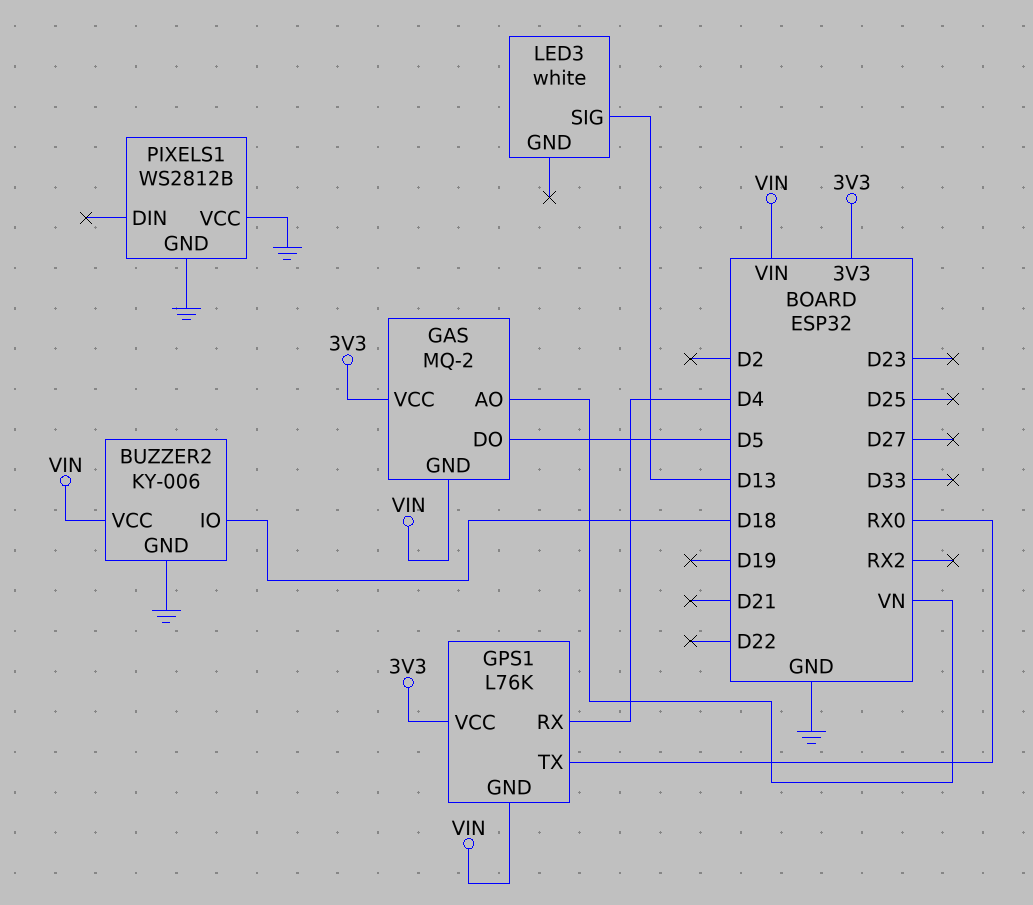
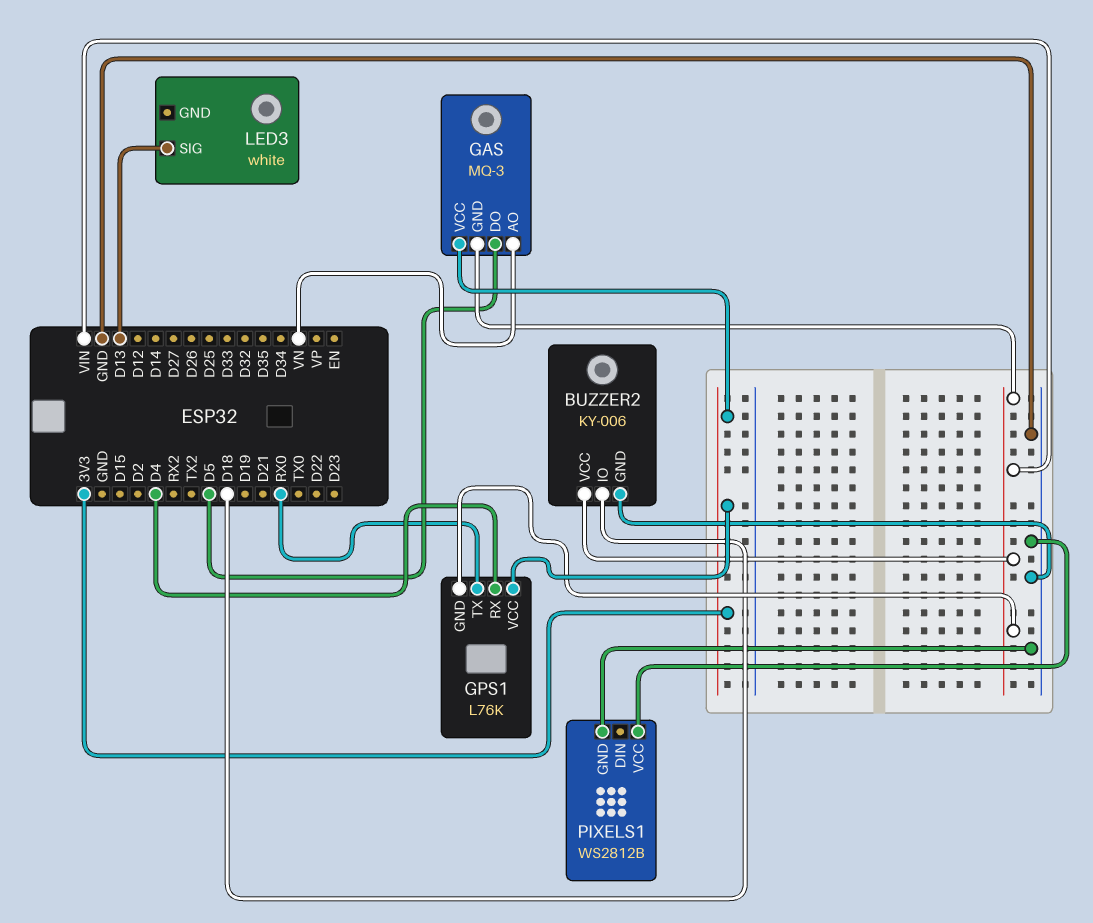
GAS: MQ-2 -> MQ-3

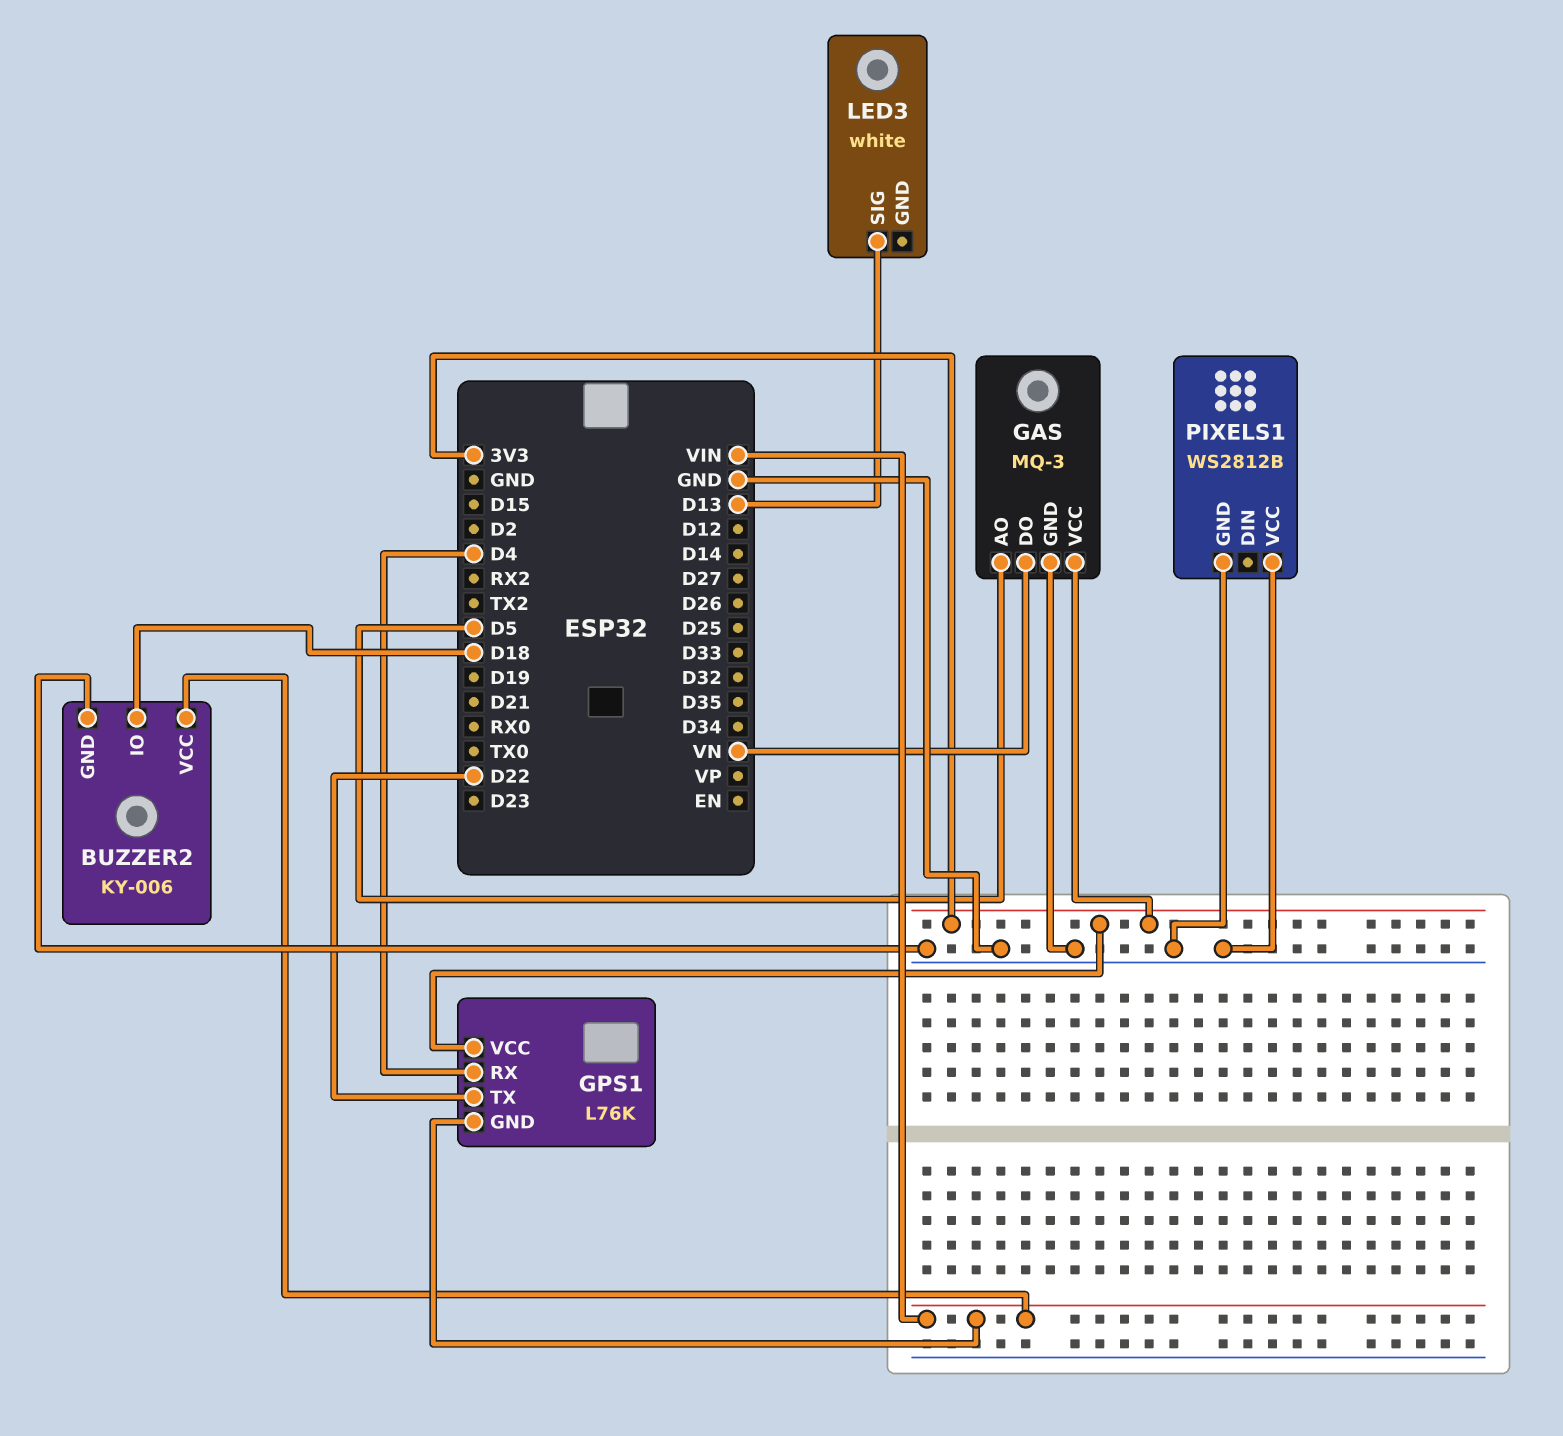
GAS pin AO: VN -> D5
GAS pin DO: D5 -> VN
GAS pin GND: VIN -> GND
GPS1 pin TX: RX0 -> D22

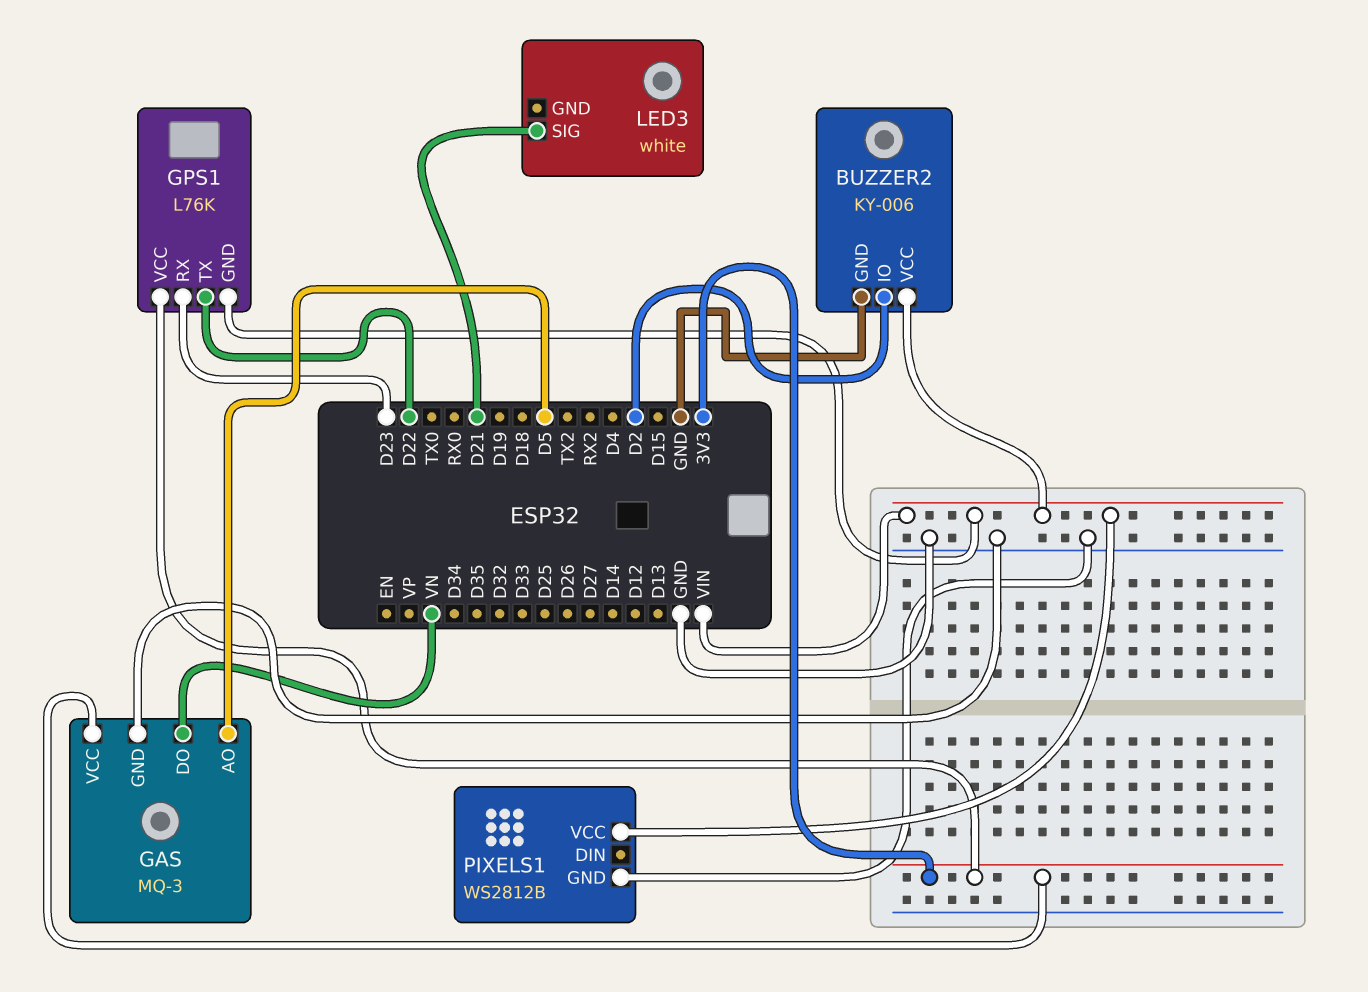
BUZZER2 pin IO: D18 -> D2
GPS1 pin RX: D4 -> D23
LED3 pin SIG: D13 -> D21
PIXELS1 pin VCC: GND -> VIN

